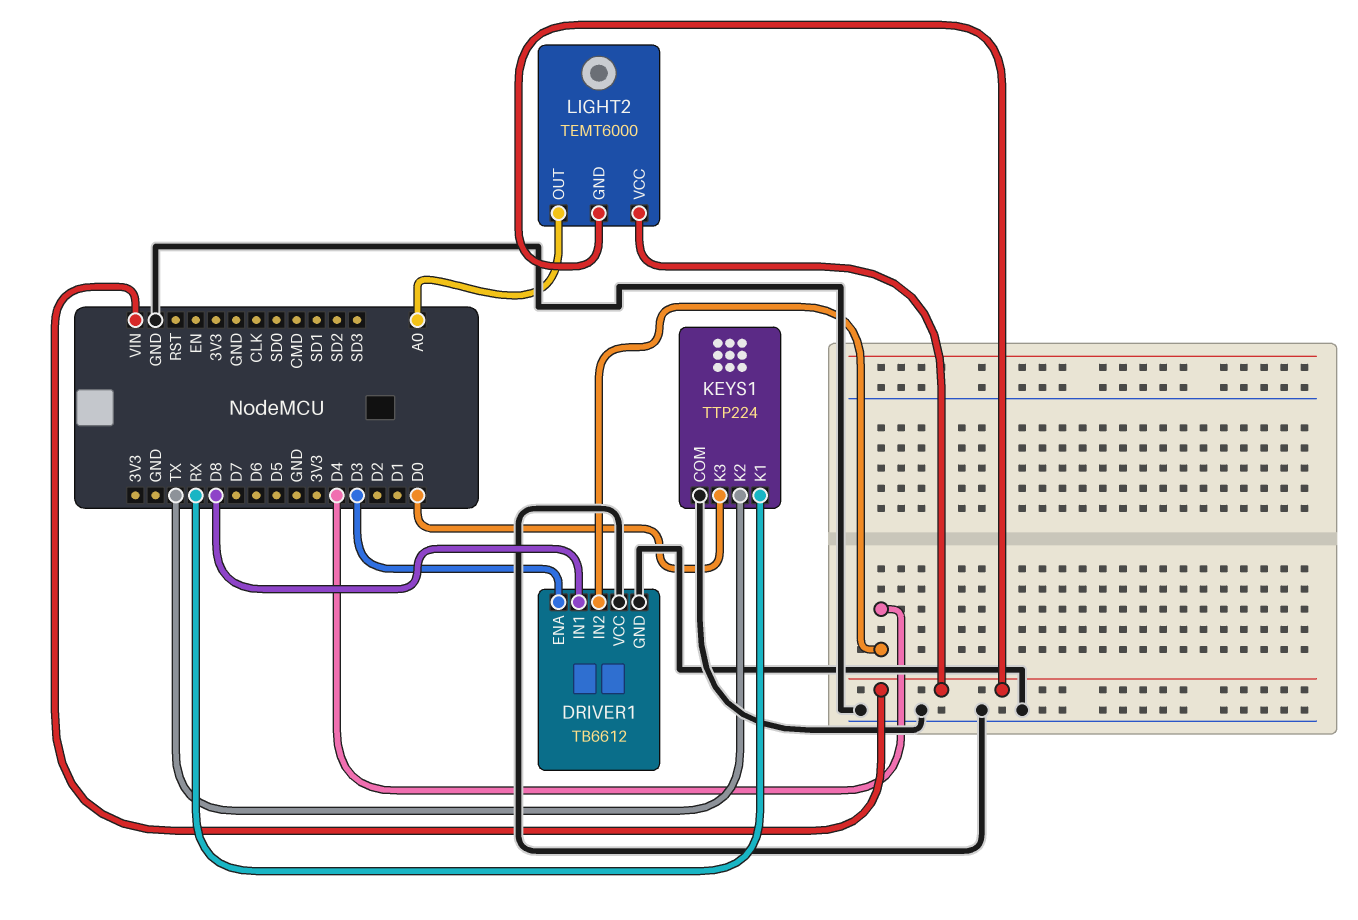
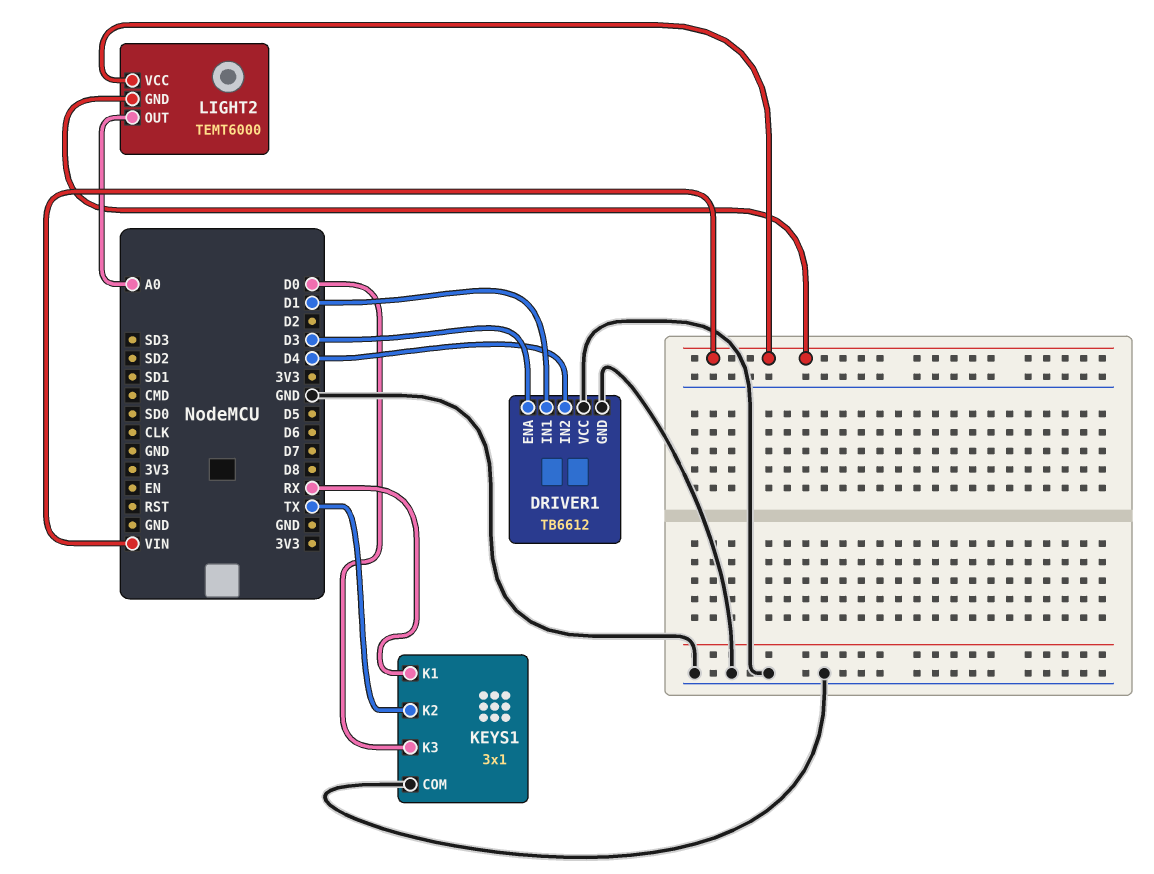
DRIVER1 pin IN1: D8 -> D1
KEYS1: TTP224 -> 3x1

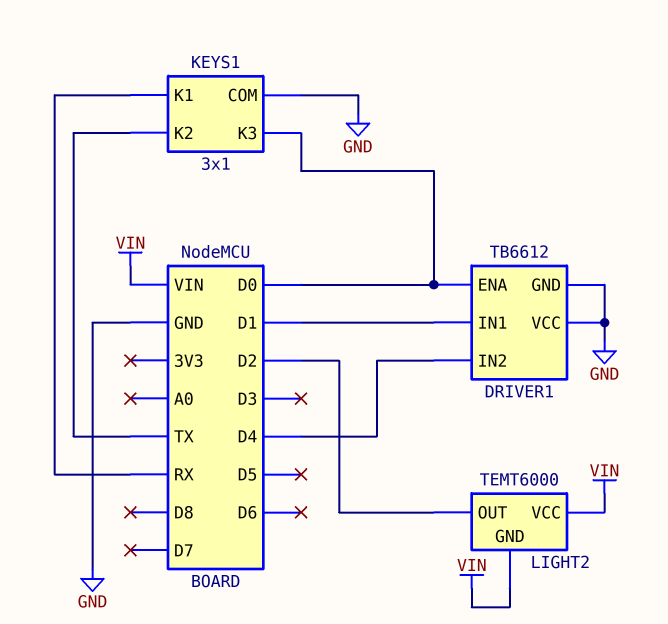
DRIVER1 pin ENA: D3 -> D0
LIGHT2 pin OUT: A0 -> D2

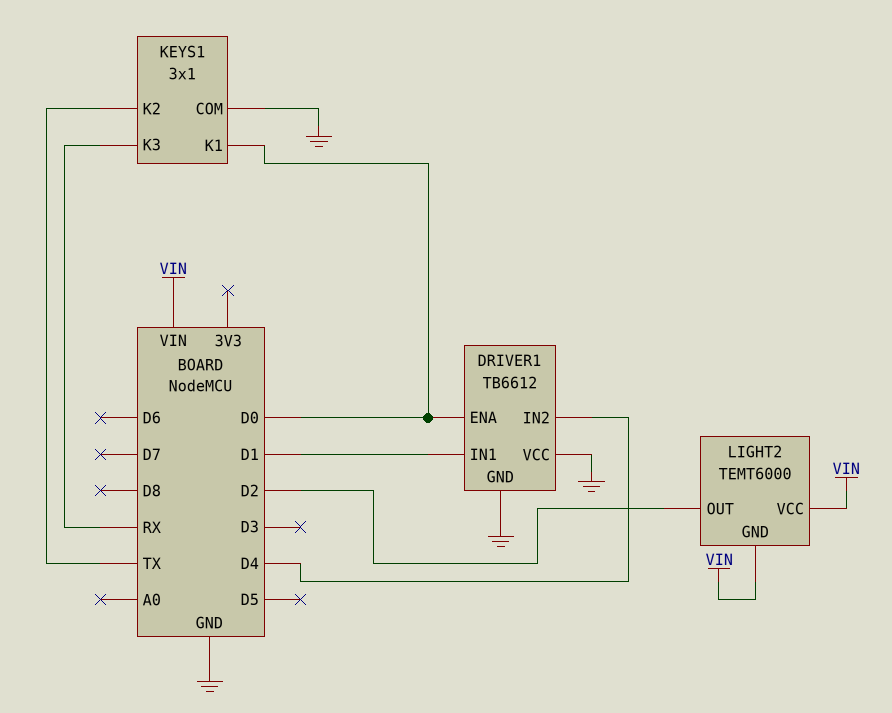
KEYS1 pin K1: RX -> D0
KEYS1 pin K3: D0 -> RX

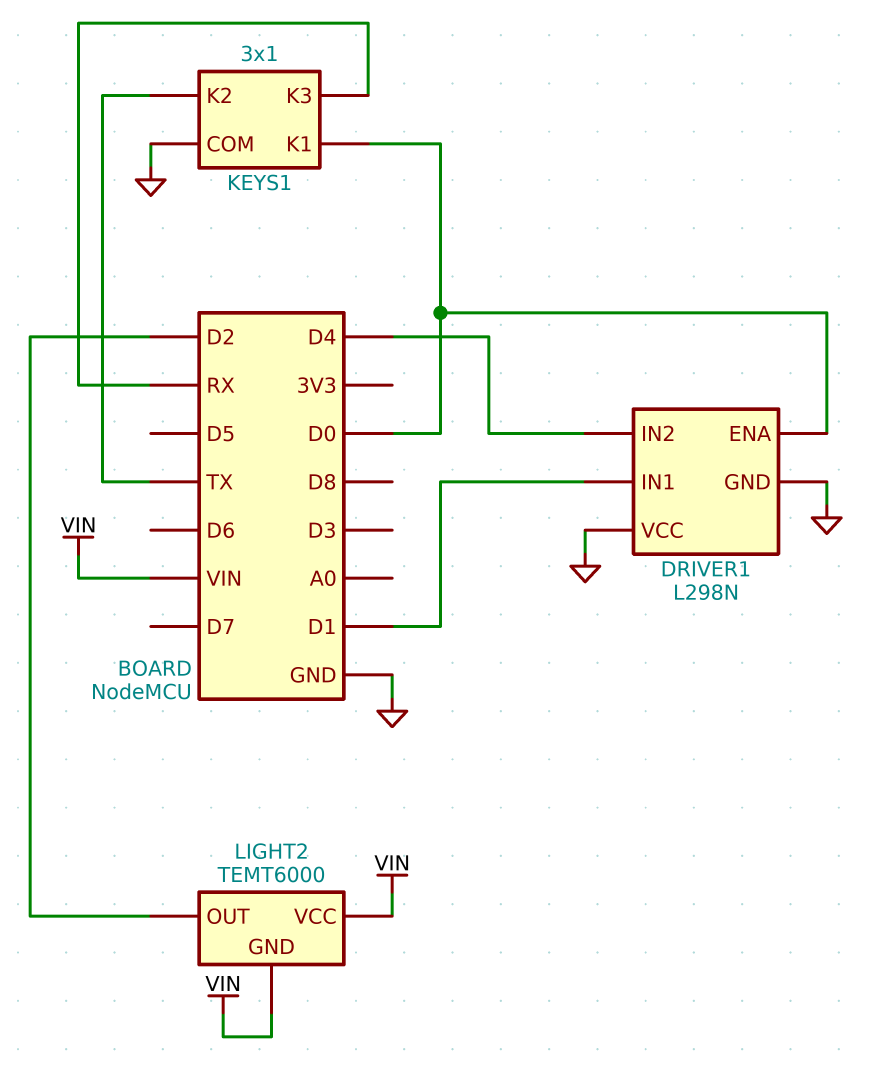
DRIVER1: TB6612 -> L298N

